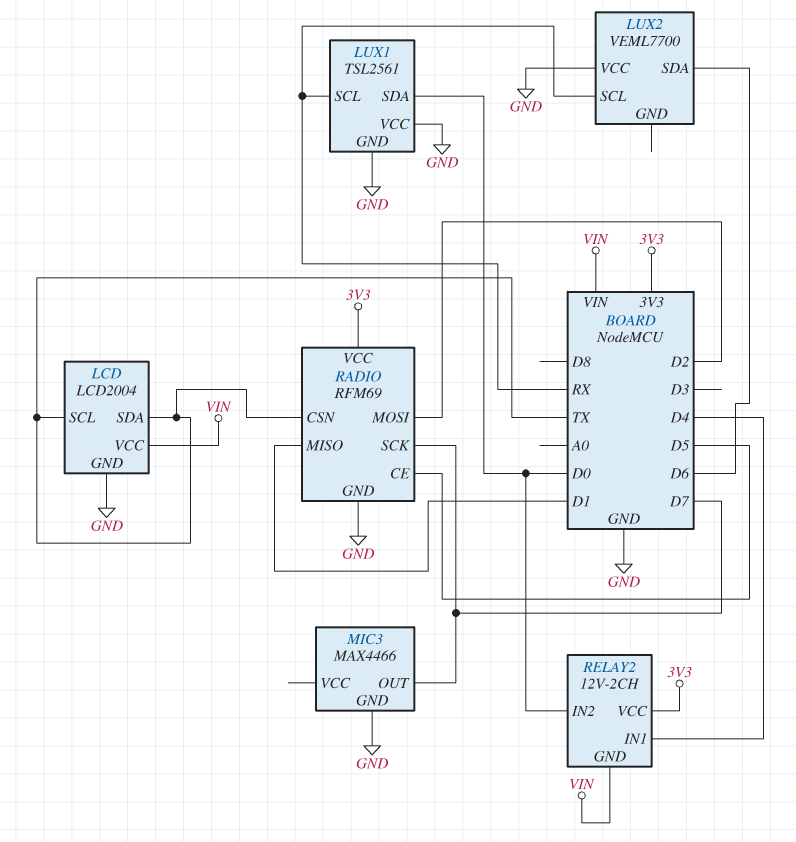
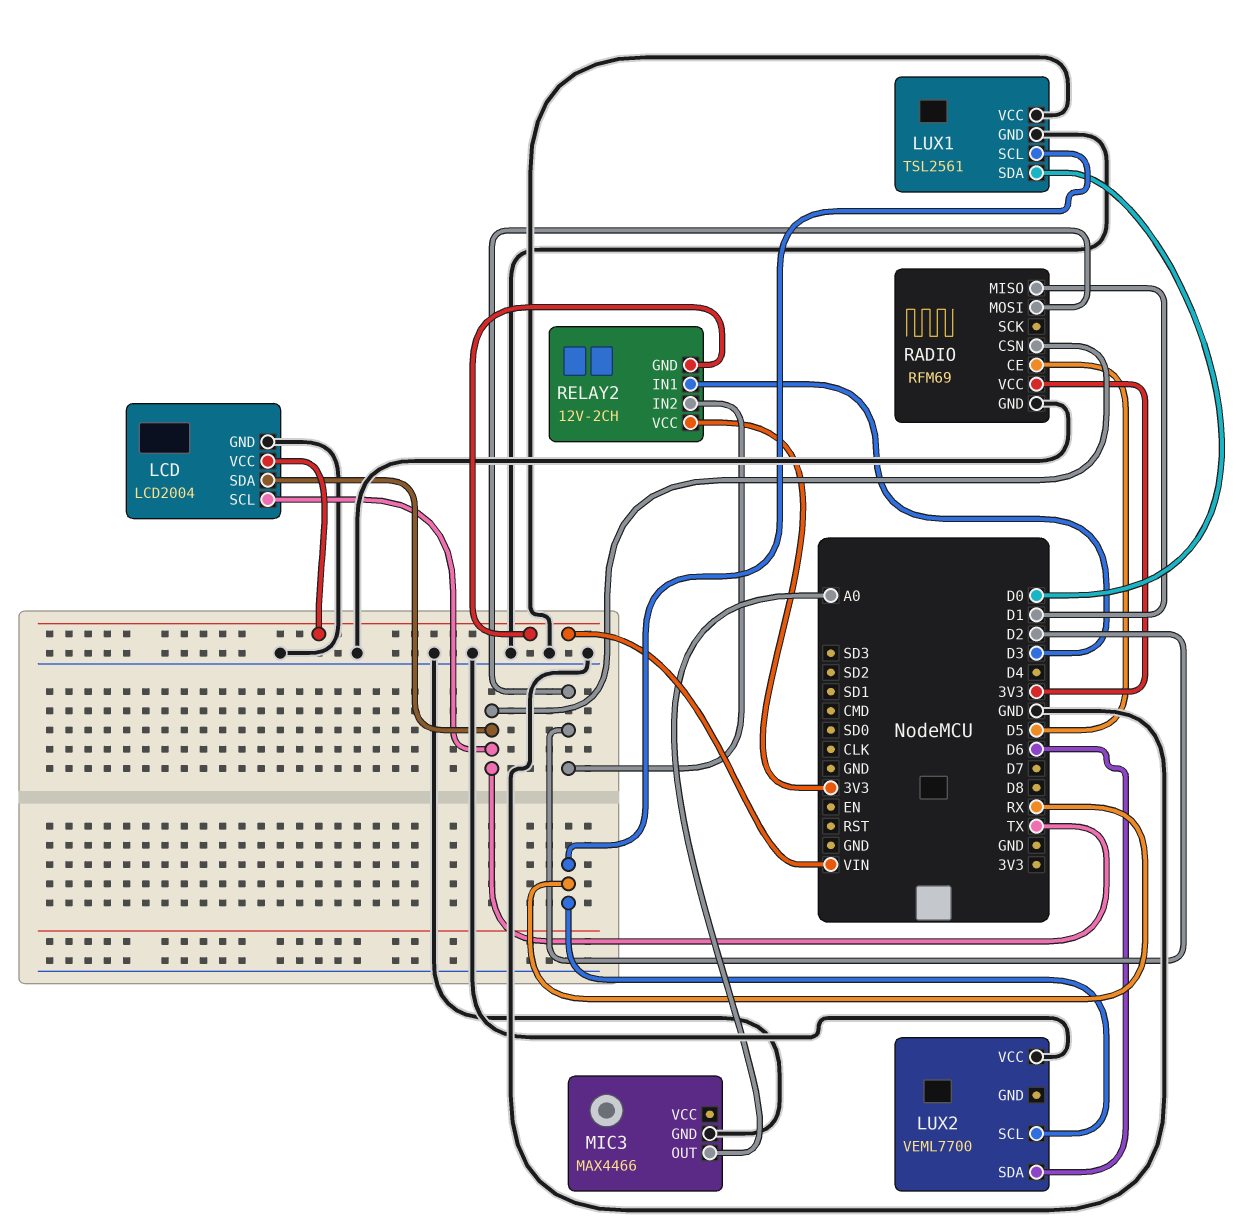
MIC3 pin OUT: D7 -> A0
RADIO pin SCK: D7 -> none
RELAY2 pin IN1: D4 -> D3
RELAY2 pin IN2: D0 -> D2

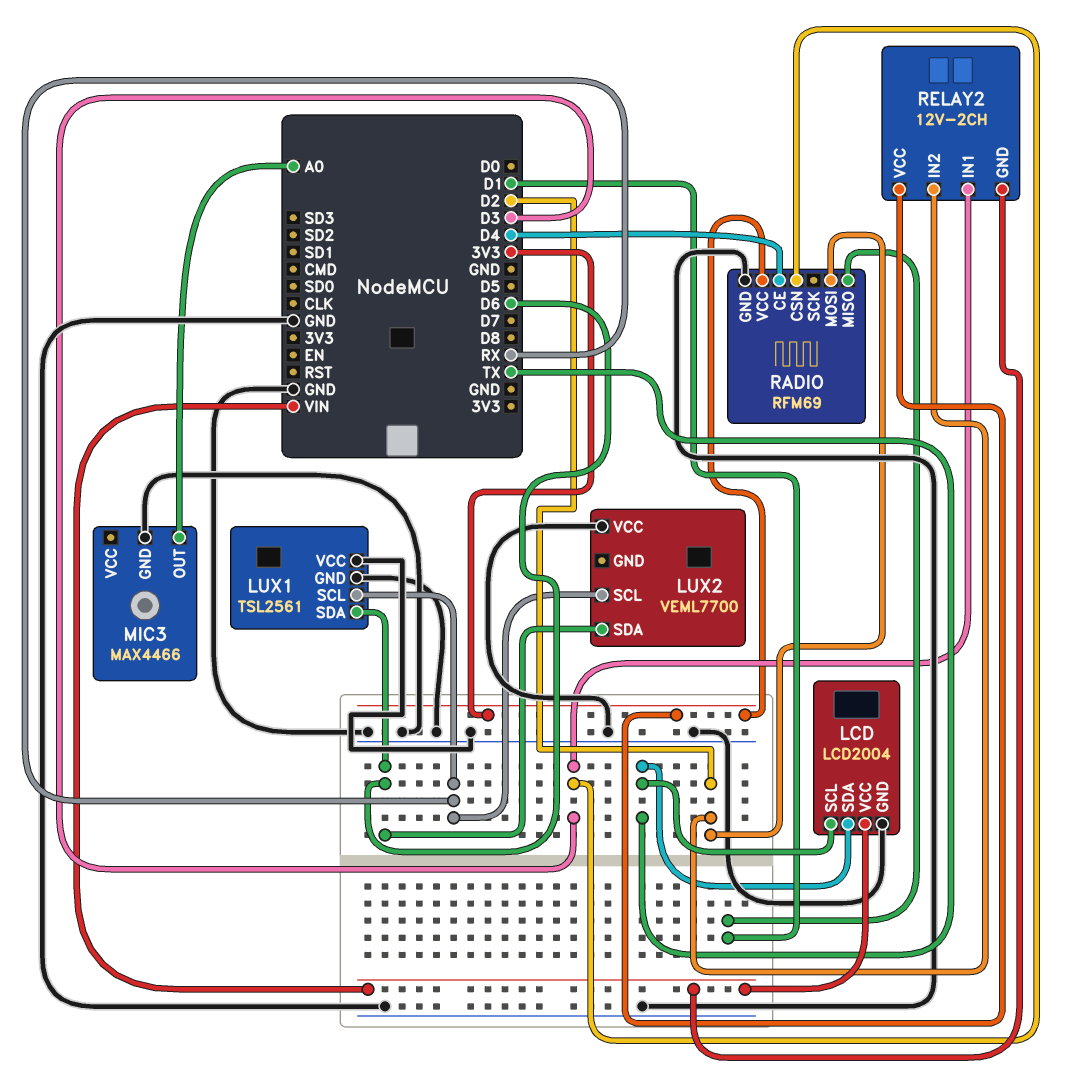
LUX1 pin SDA: D0 -> D6
RADIO pin CE: D5 -> D4
RADIO pin CSN: TX -> D3

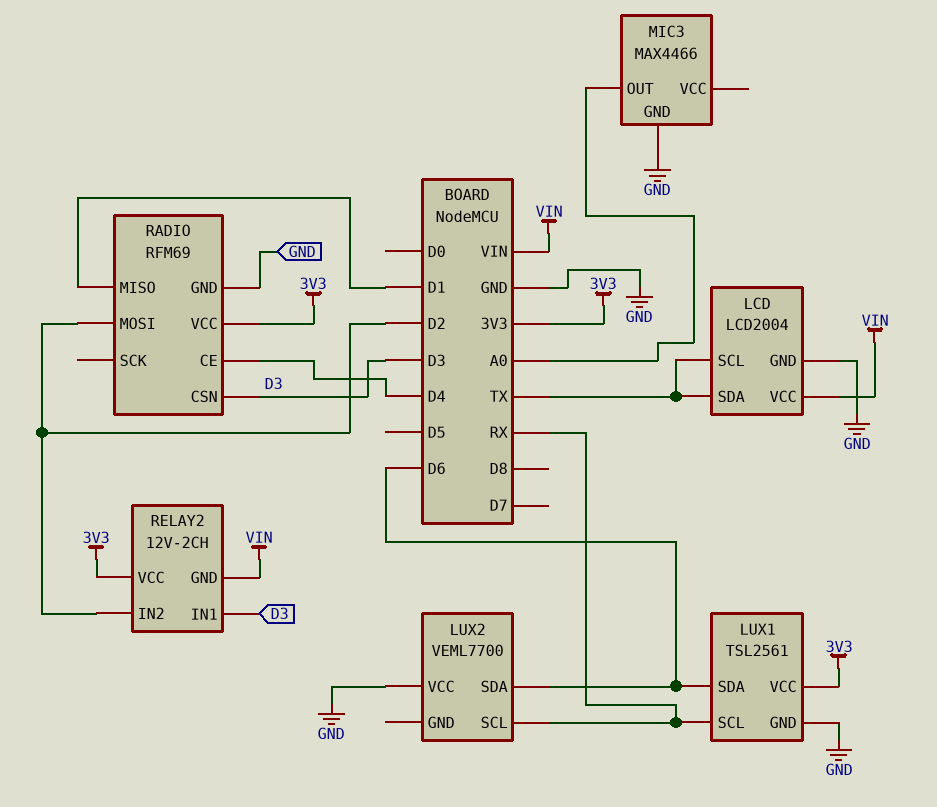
LUX1 pin VCC: GND -> 3V3

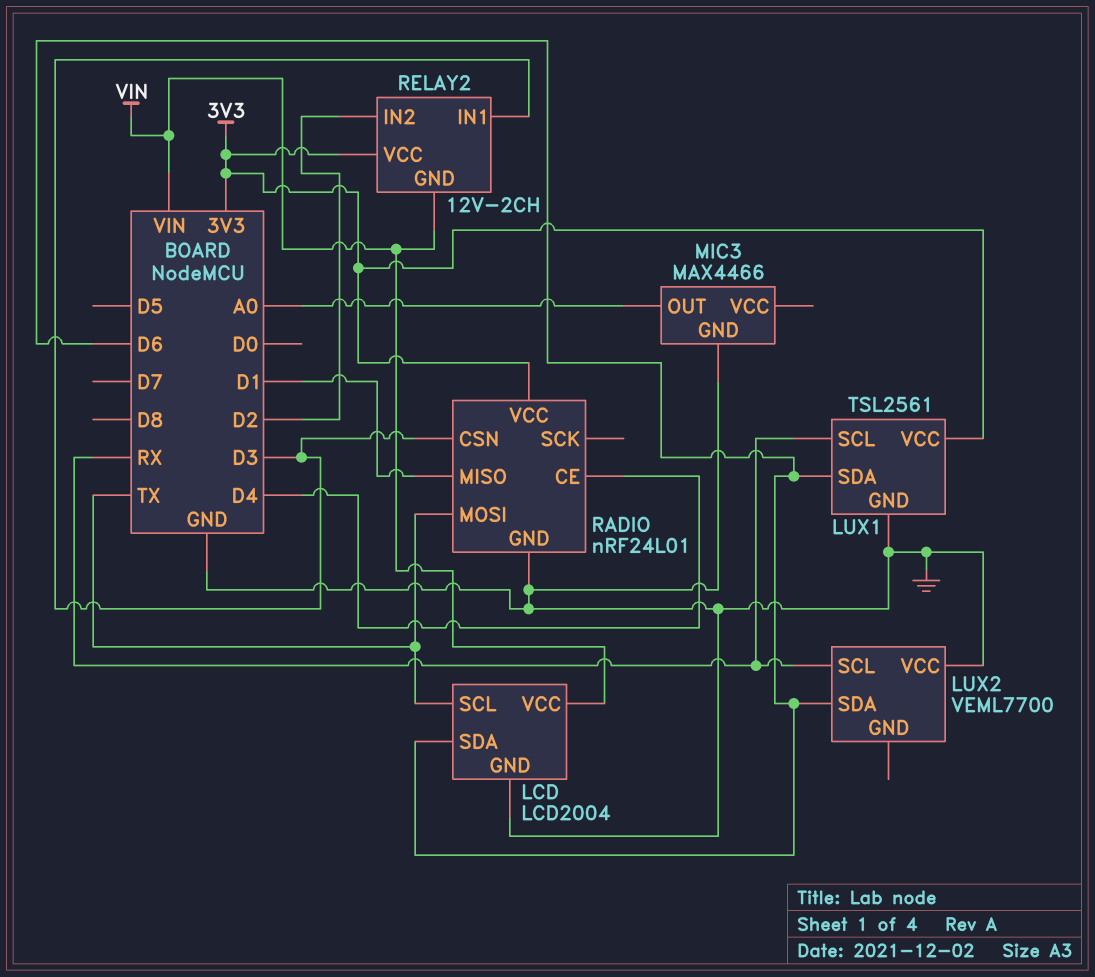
LCD pin SDA: TX -> D6
RADIO: RFM69 -> nRF24L01
RADIO pin MOSI: D2 -> TX

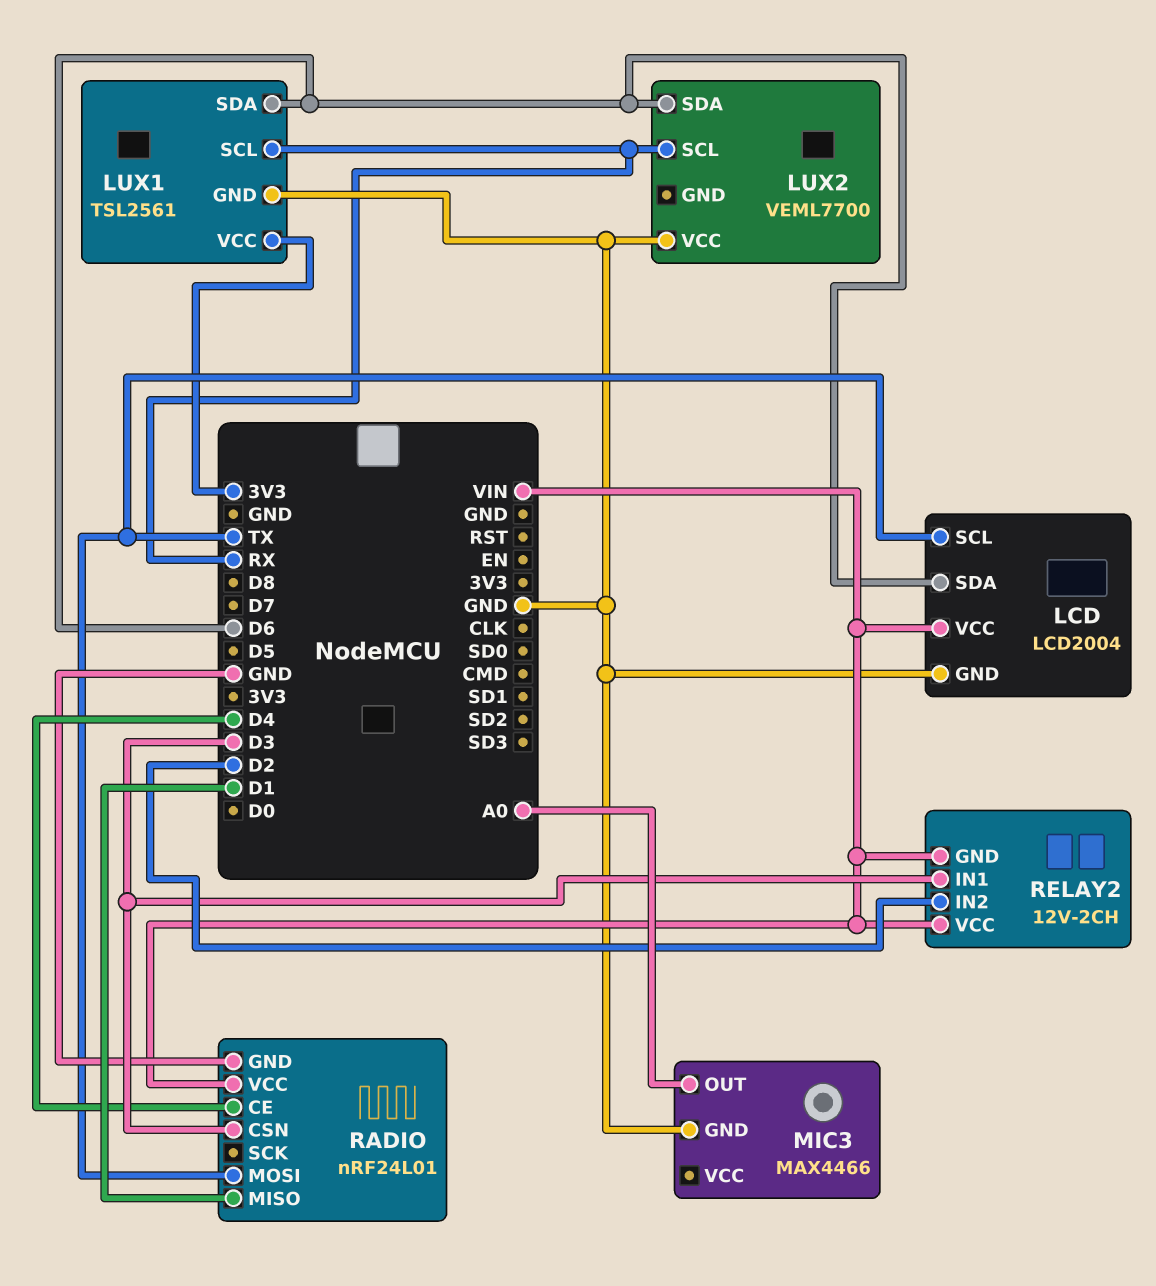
RADIO pin VCC: 3V3 -> VIN
RELAY2 pin VCC: 3V3 -> VIN

